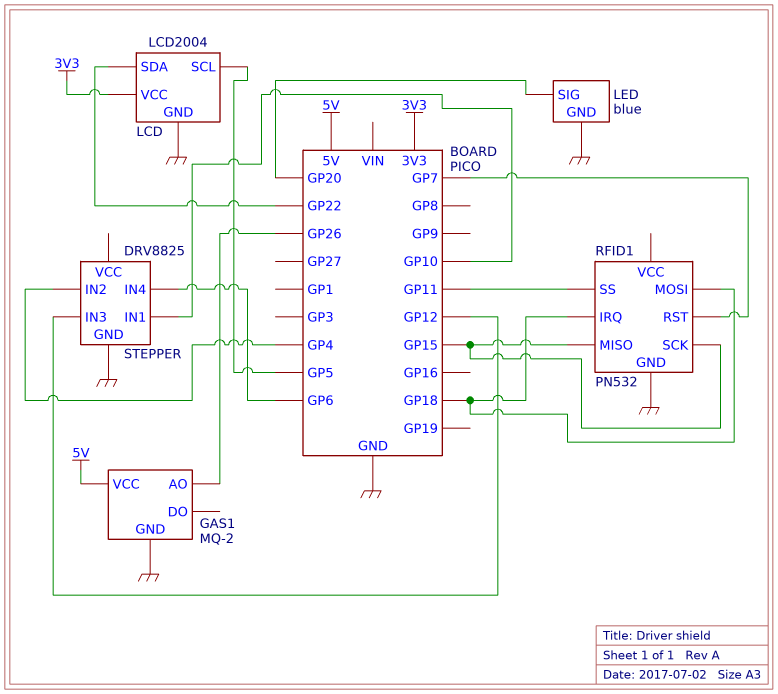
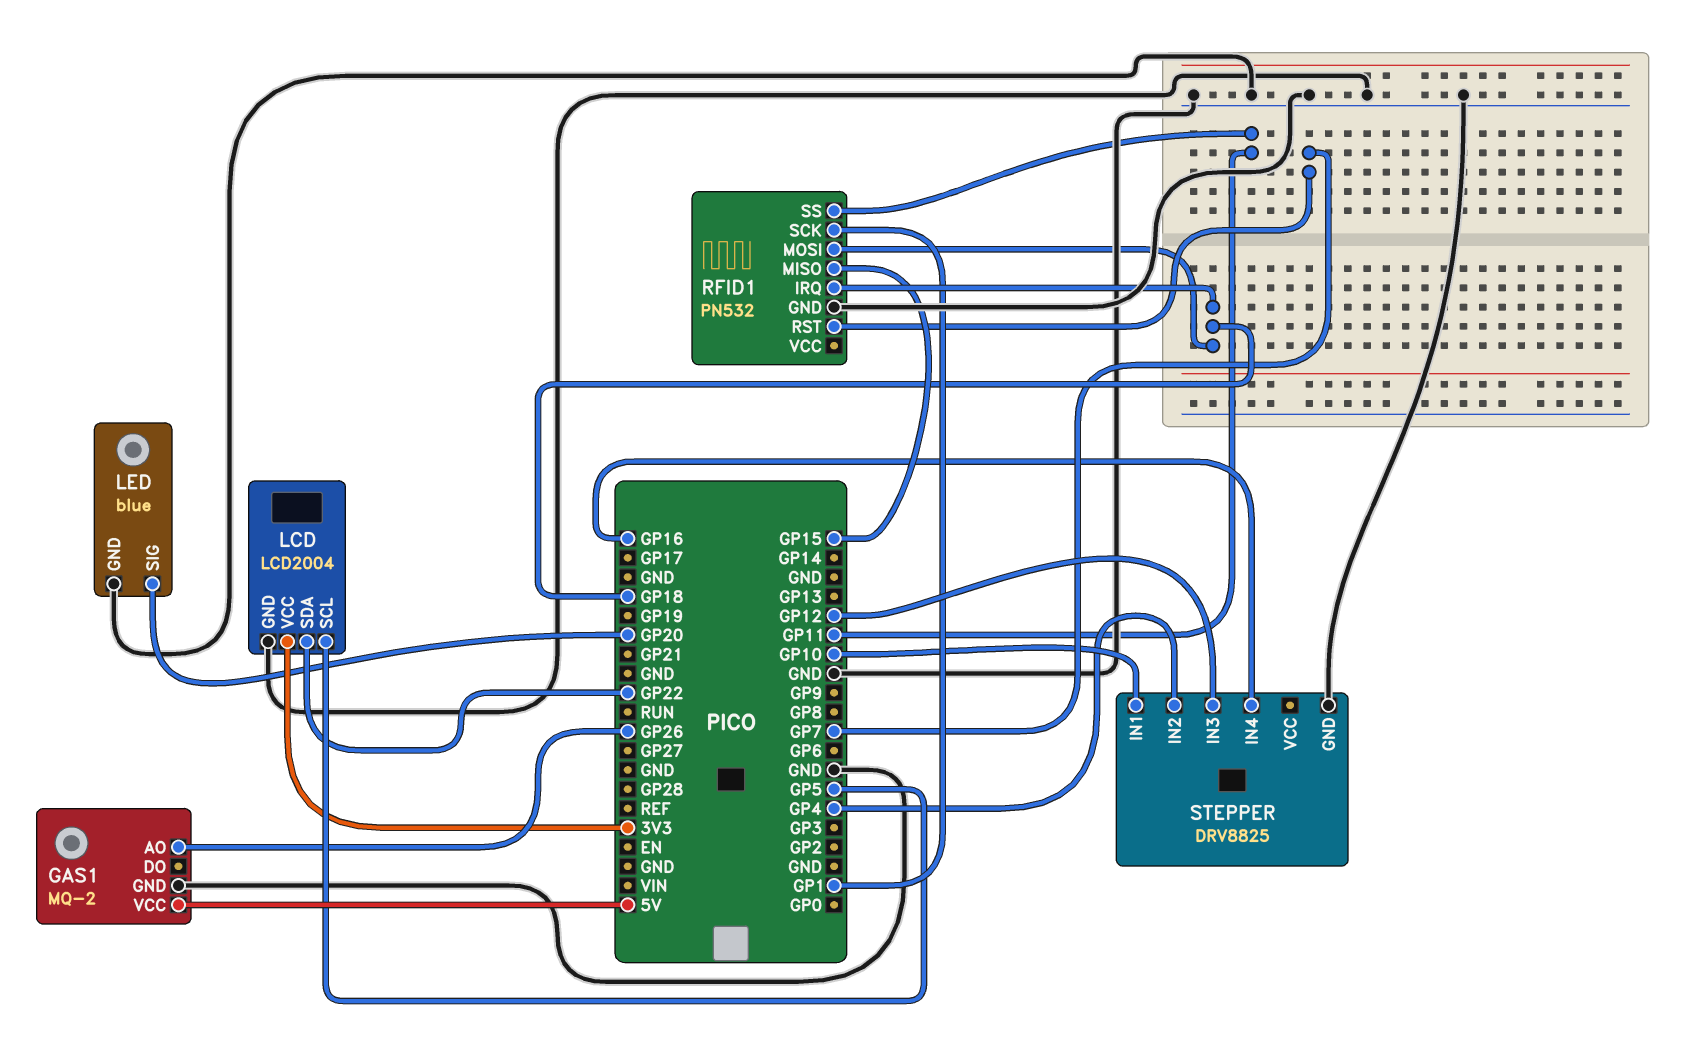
RFID1 pin SCK: GP15 -> GP1
STEPPER pin IN4: GP6 -> GP16

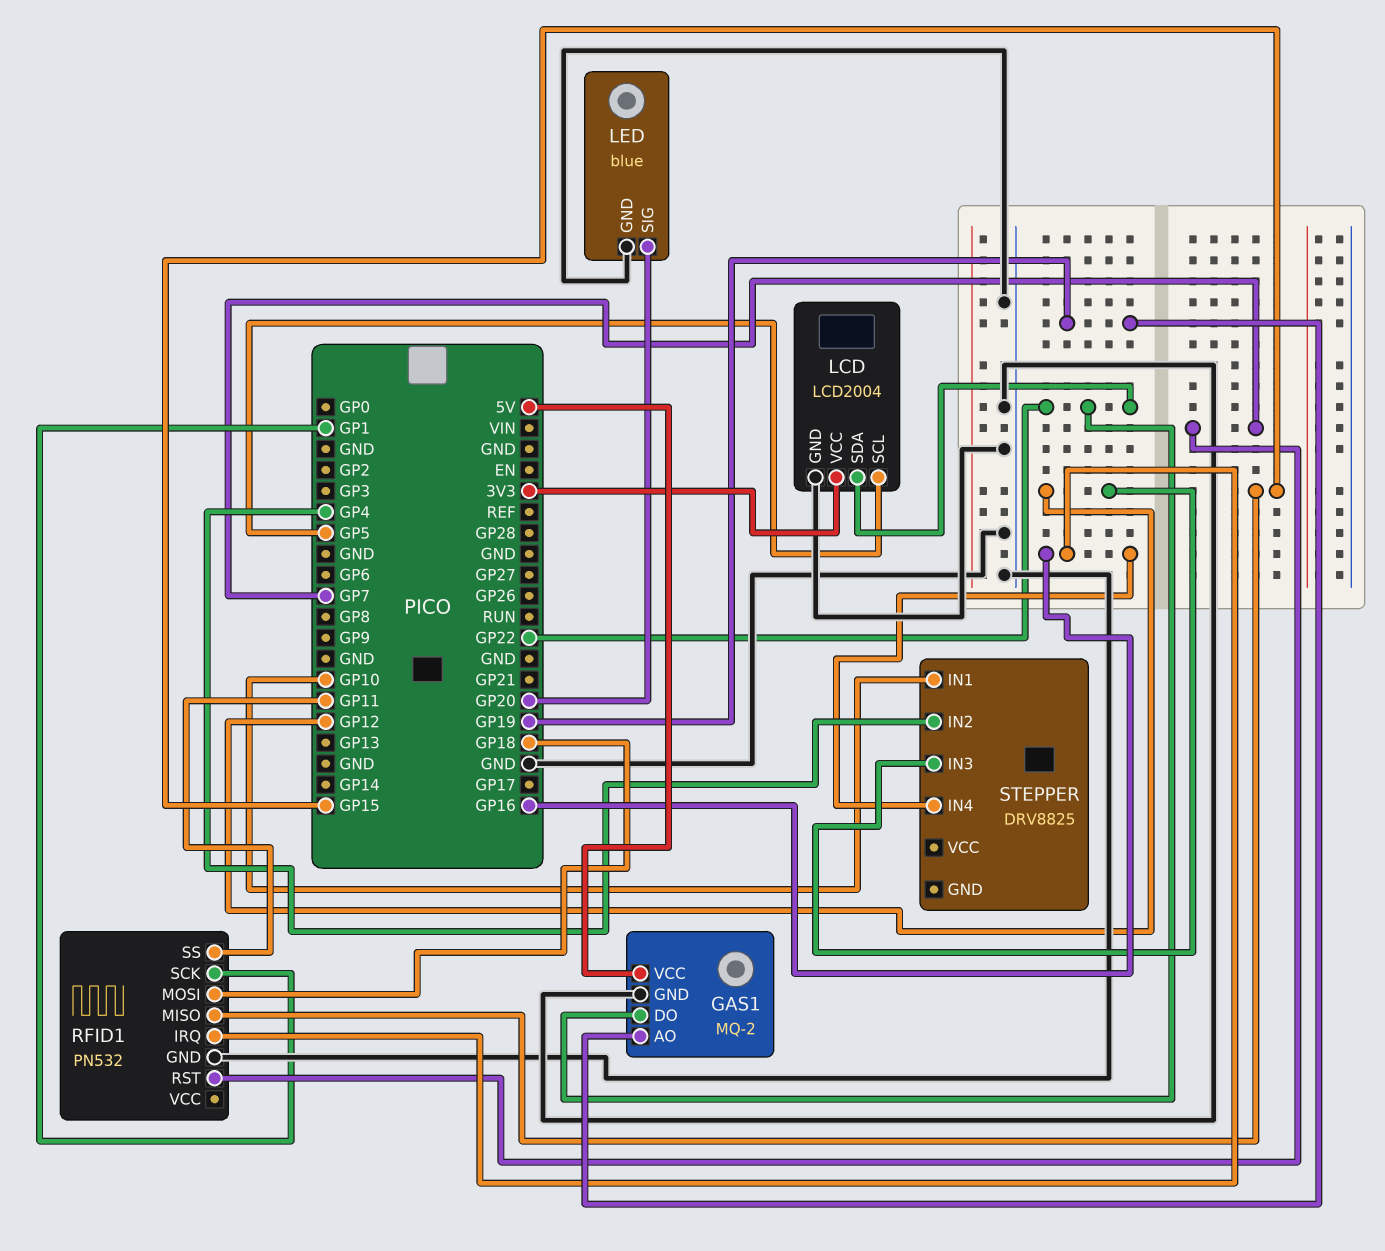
GAS1 pin AO: GP26 -> GP19
GAS1 pin DO: none -> GP22
RFID1 pin IRQ: GP18 -> GP16
STEPPER pin GND: GND -> none

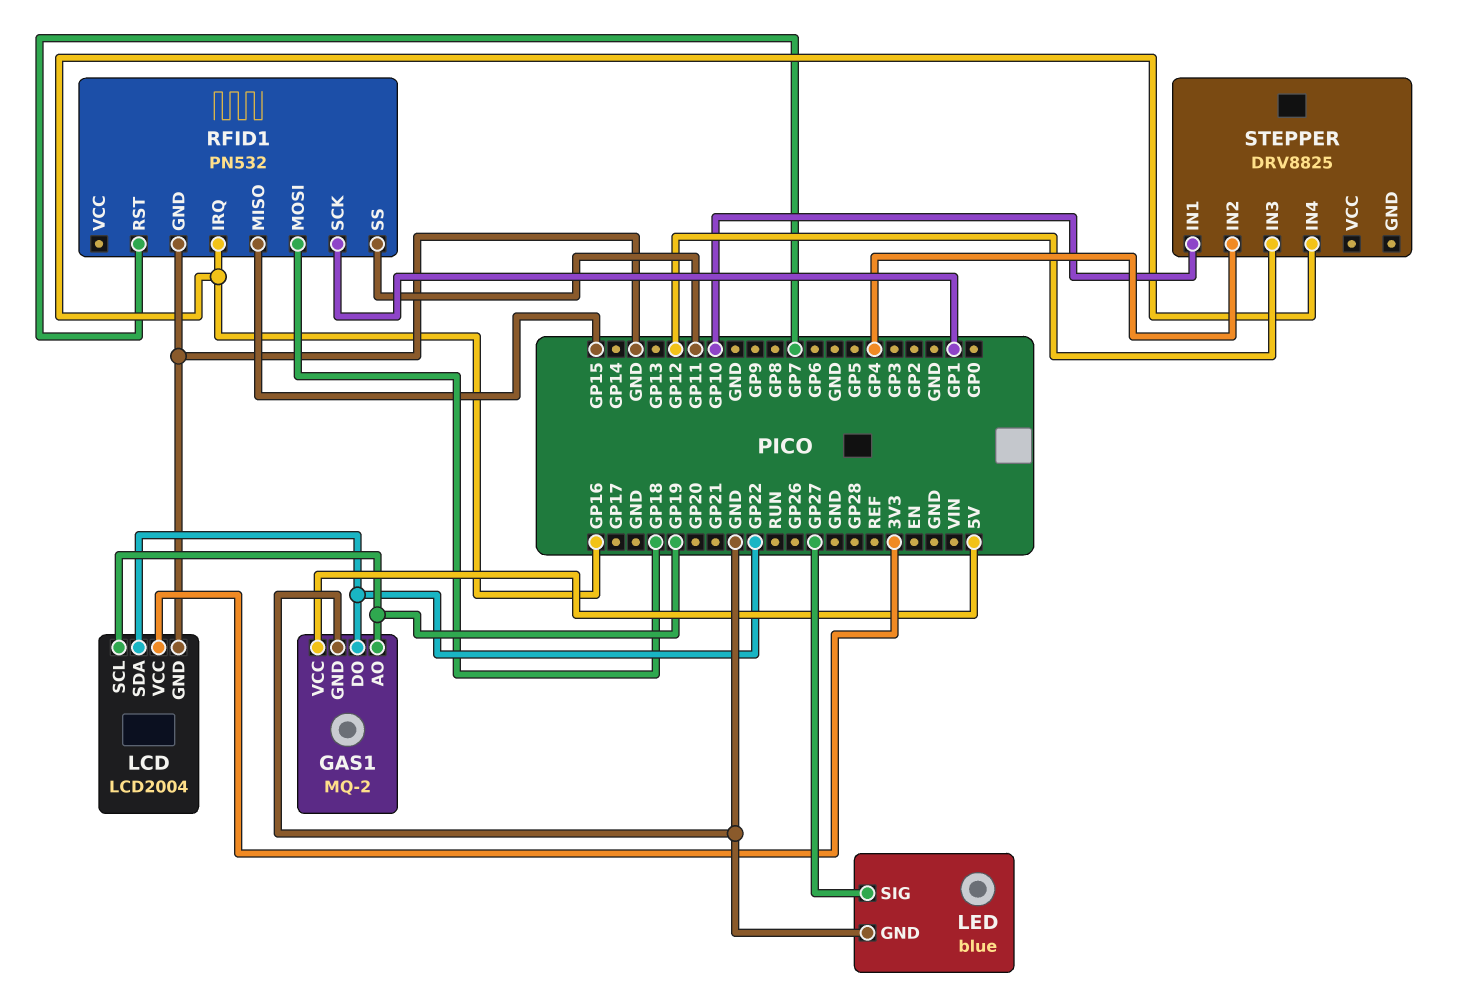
LCD pin SCL: GP5 -> GP19
LED pin SIG: GP20 -> GP27

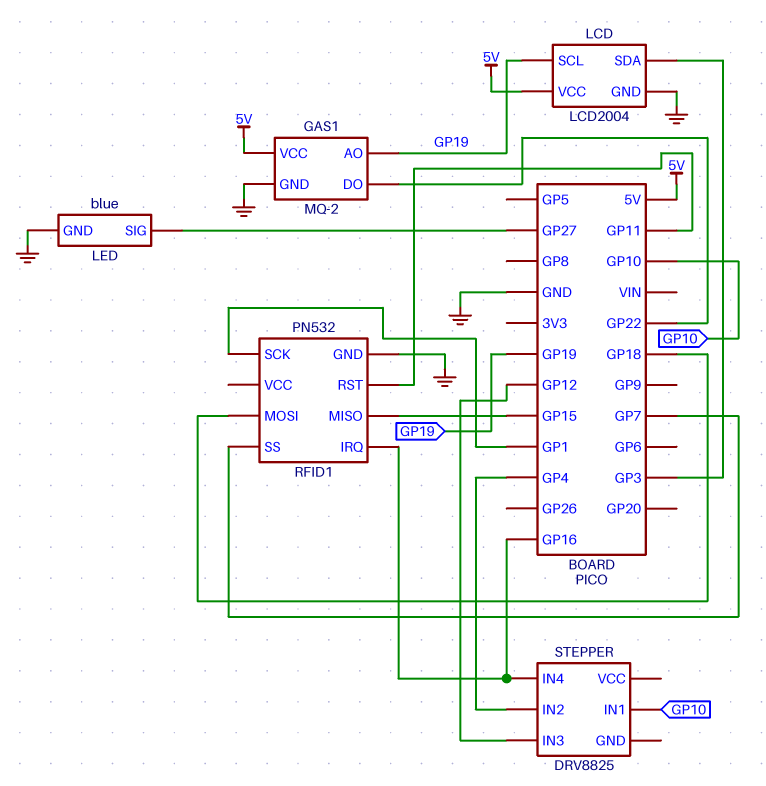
LCD pin SDA: GP22 -> GP3
LCD pin VCC: 3V3 -> 5V
RFID1 pin RST: GP7 -> GP11
RFID1 pin SS: GP11 -> GP7

